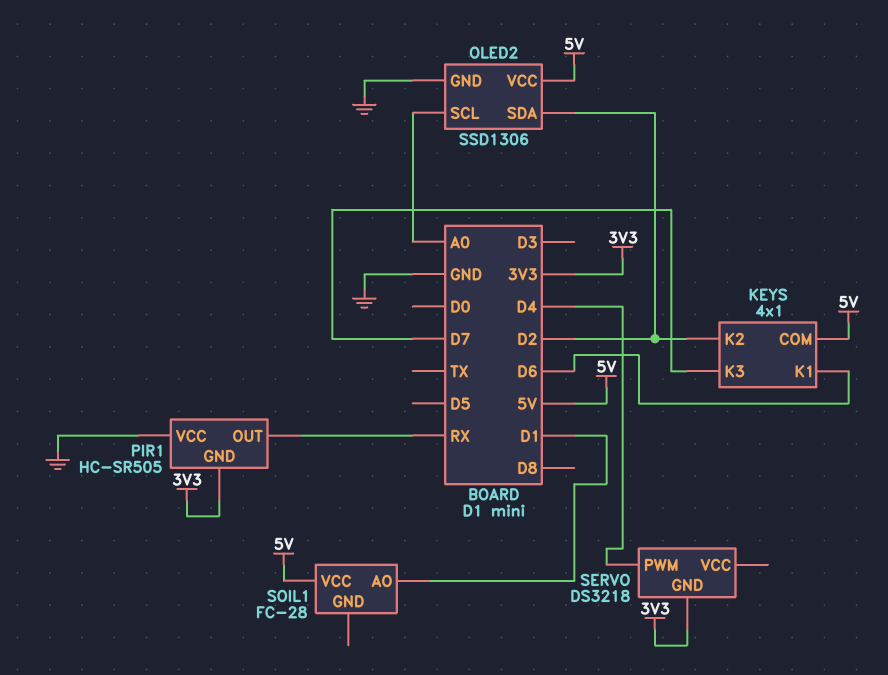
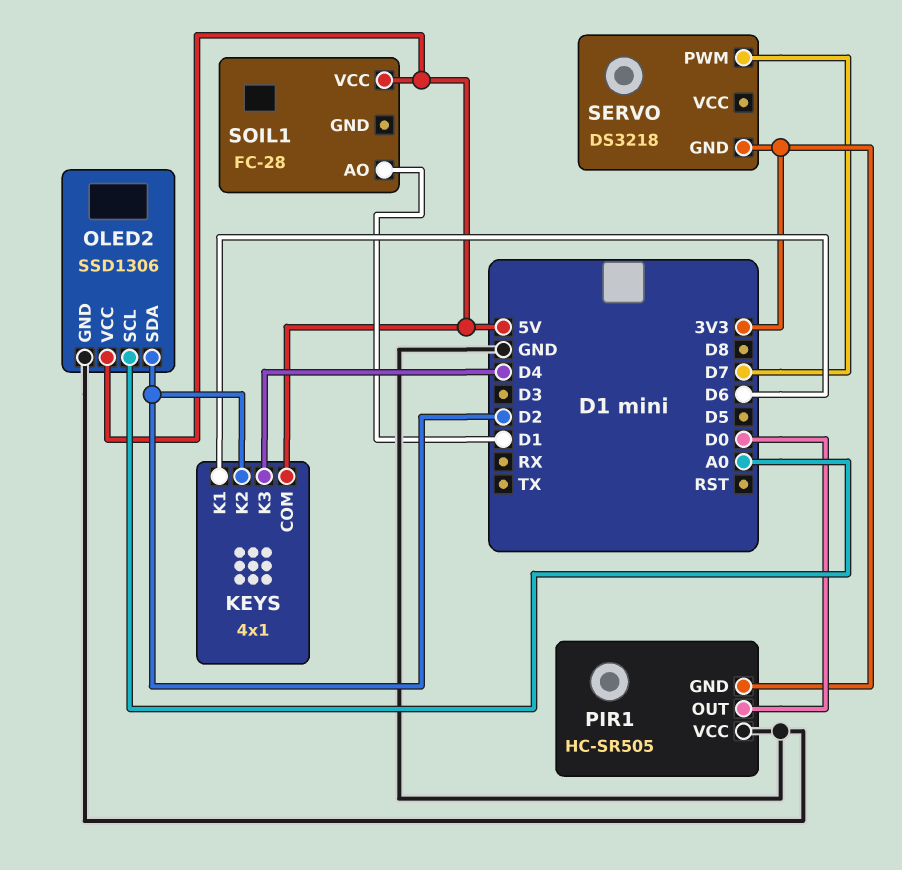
KEYS pin K3: D7 -> D4
PIR1 pin OUT: RX -> D0
SERVO pin PWM: D4 -> D7

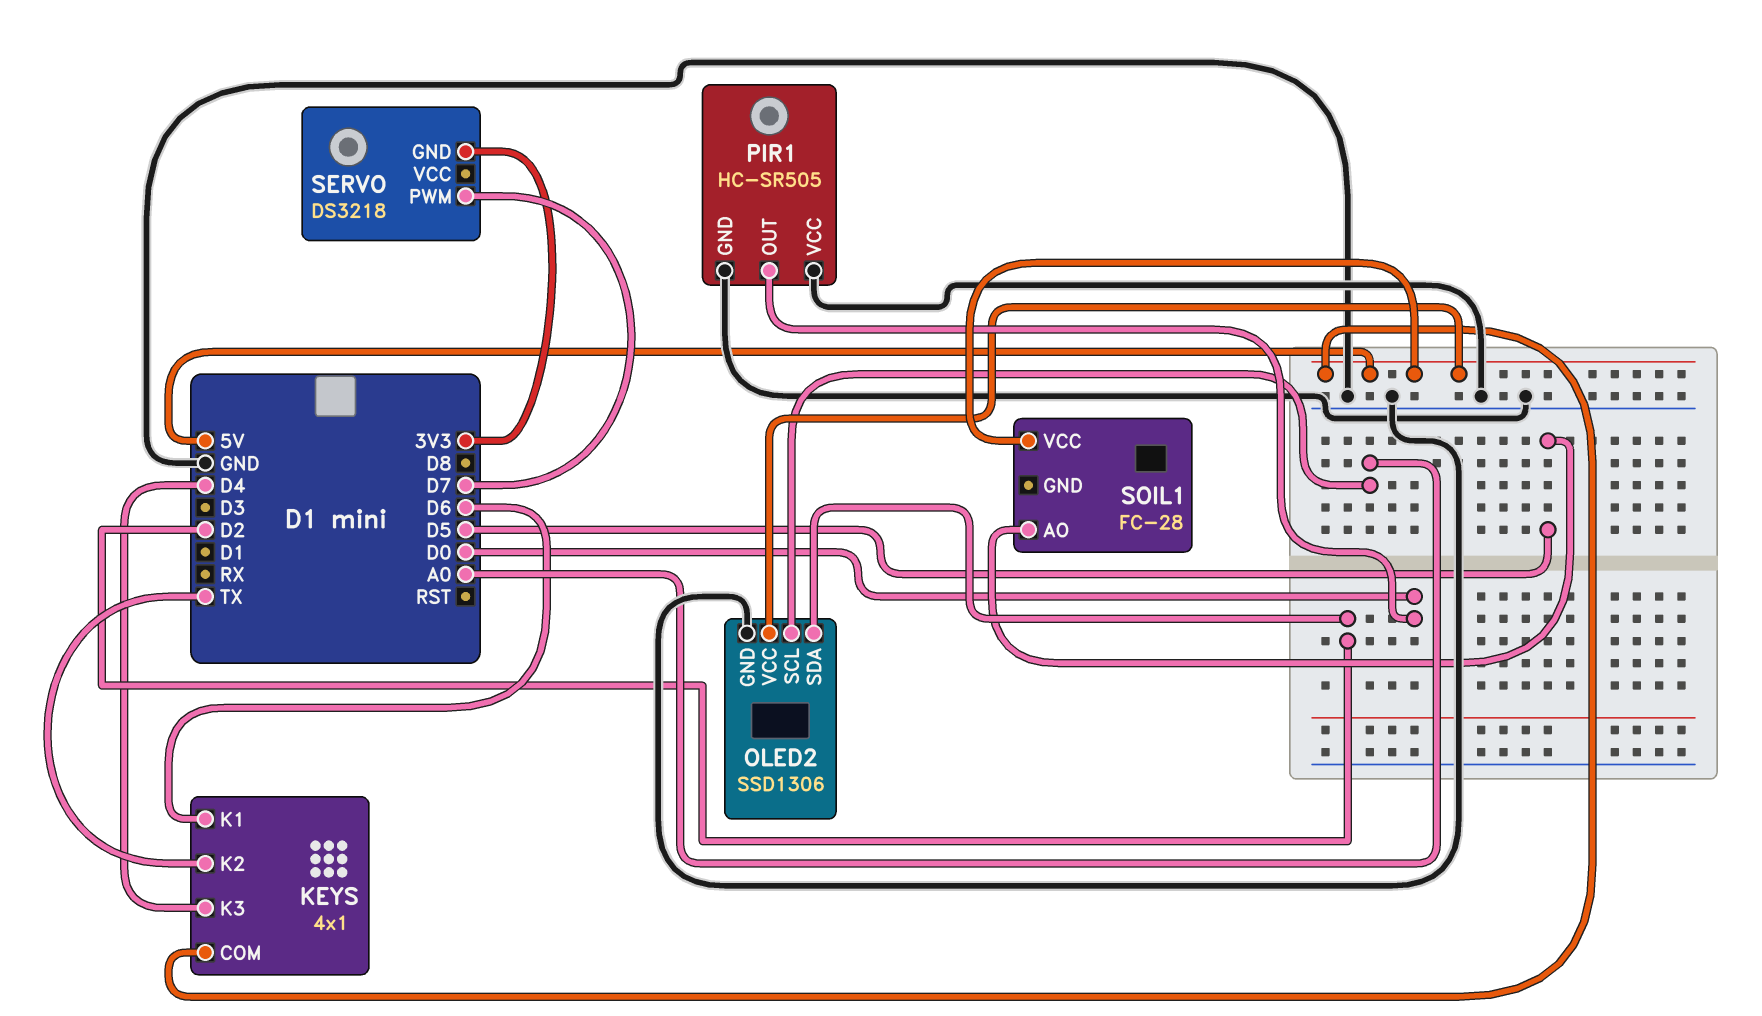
KEYS pin K2: D2 -> TX
PIR1 pin GND: 3V3 -> GND
SOIL1 pin AO: D1 -> D5

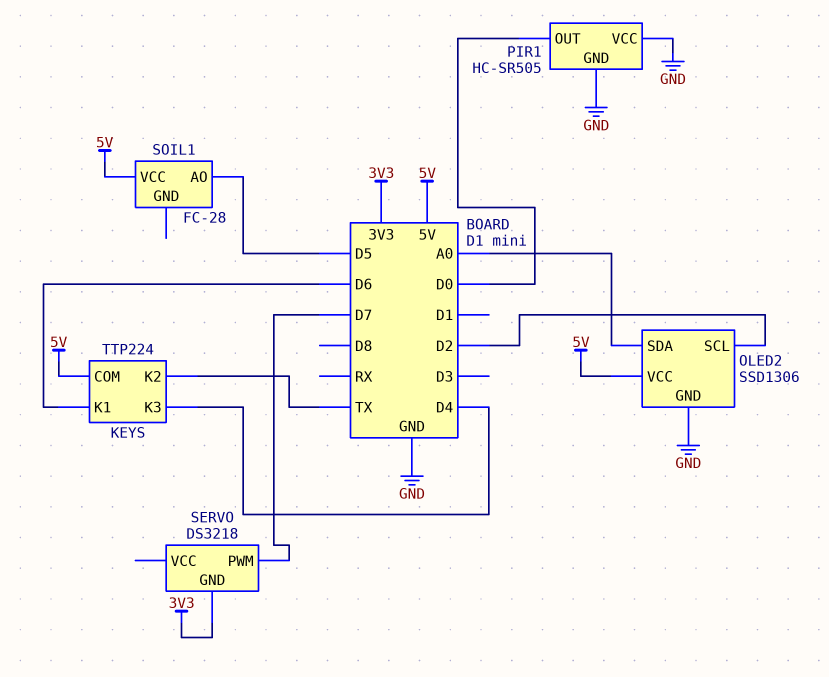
KEYS: 4x1 -> TTP224
OLED2 pin SCL: A0 -> D2
OLED2 pin SDA: D2 -> A0

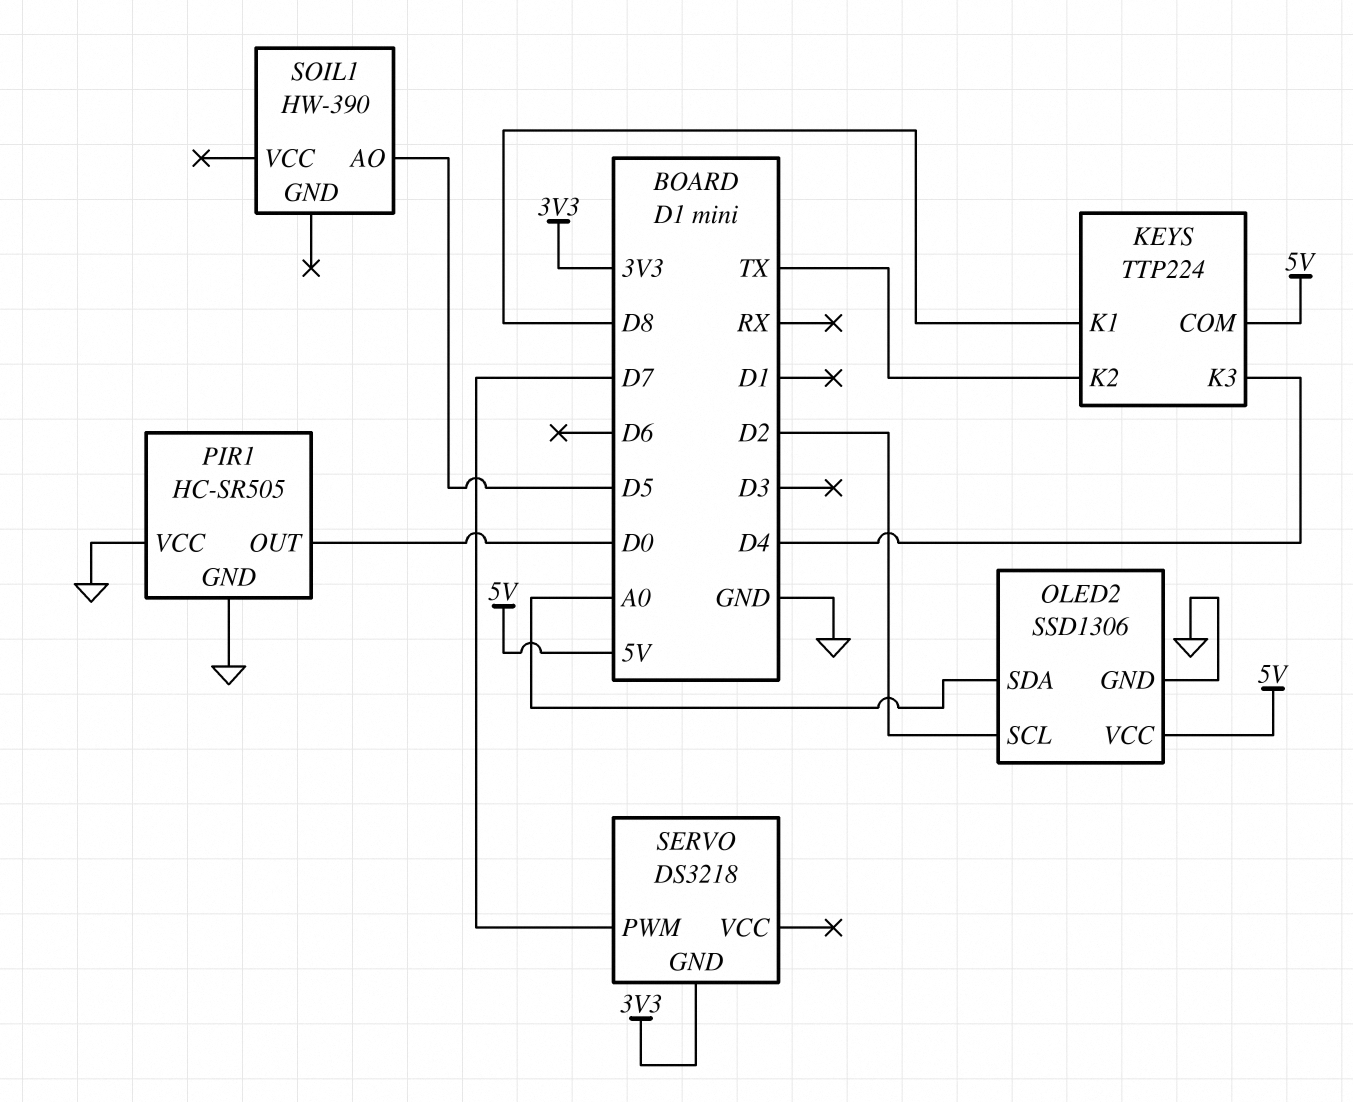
KEYS pin K1: D6 -> D8
SOIL1: FC-28 -> HW-390
SOIL1 pin VCC: 5V -> none

